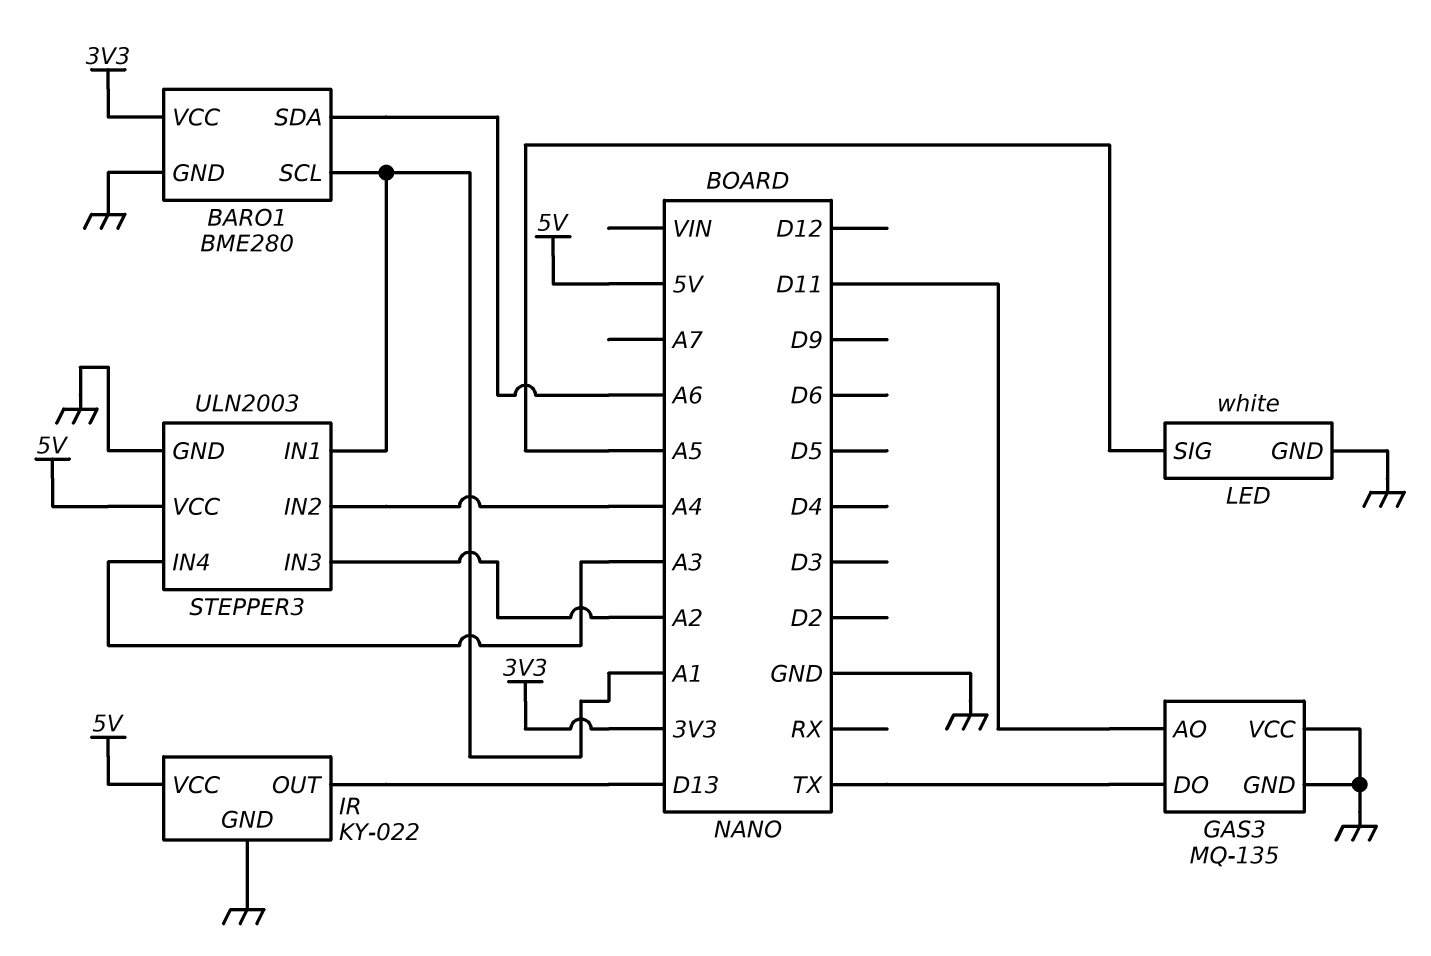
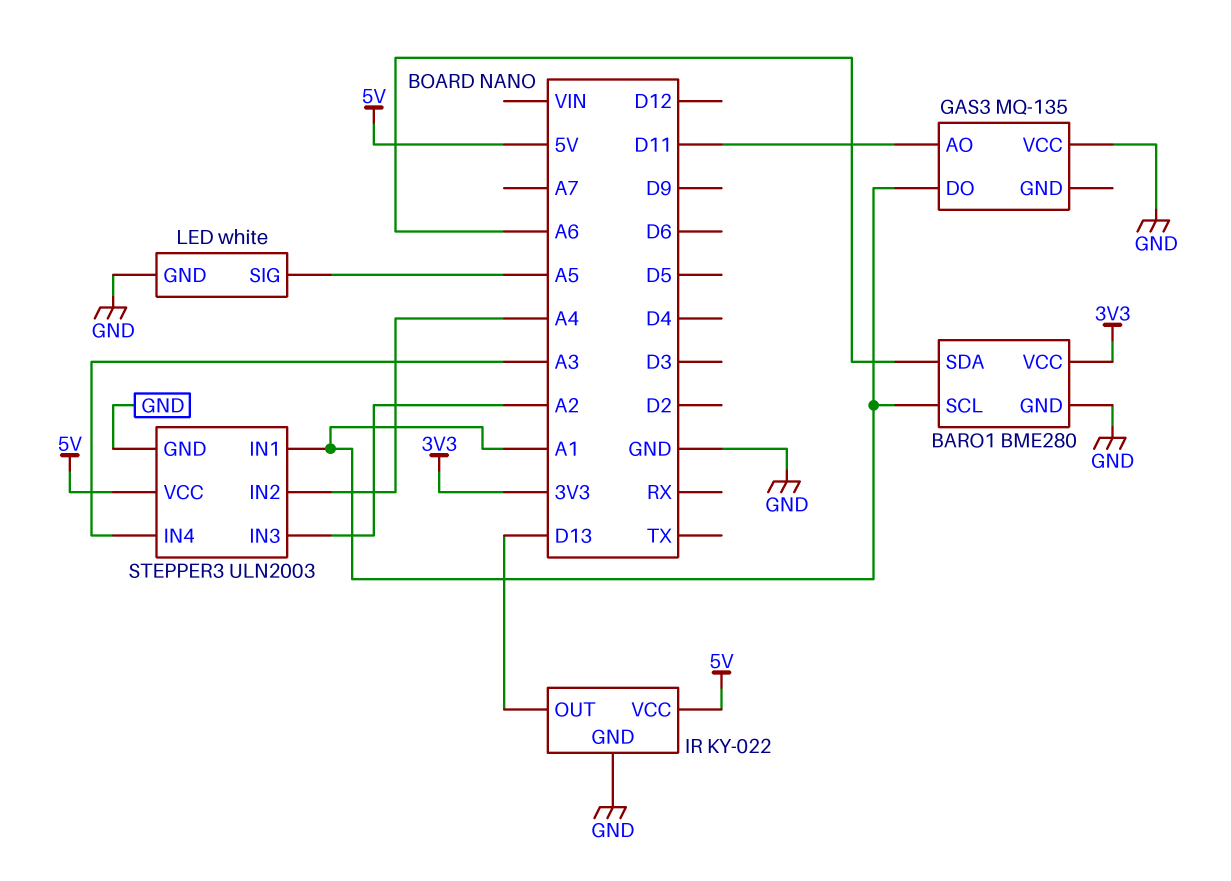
GAS3 pin DO: TX -> A1
GAS3 pin GND: GND -> none

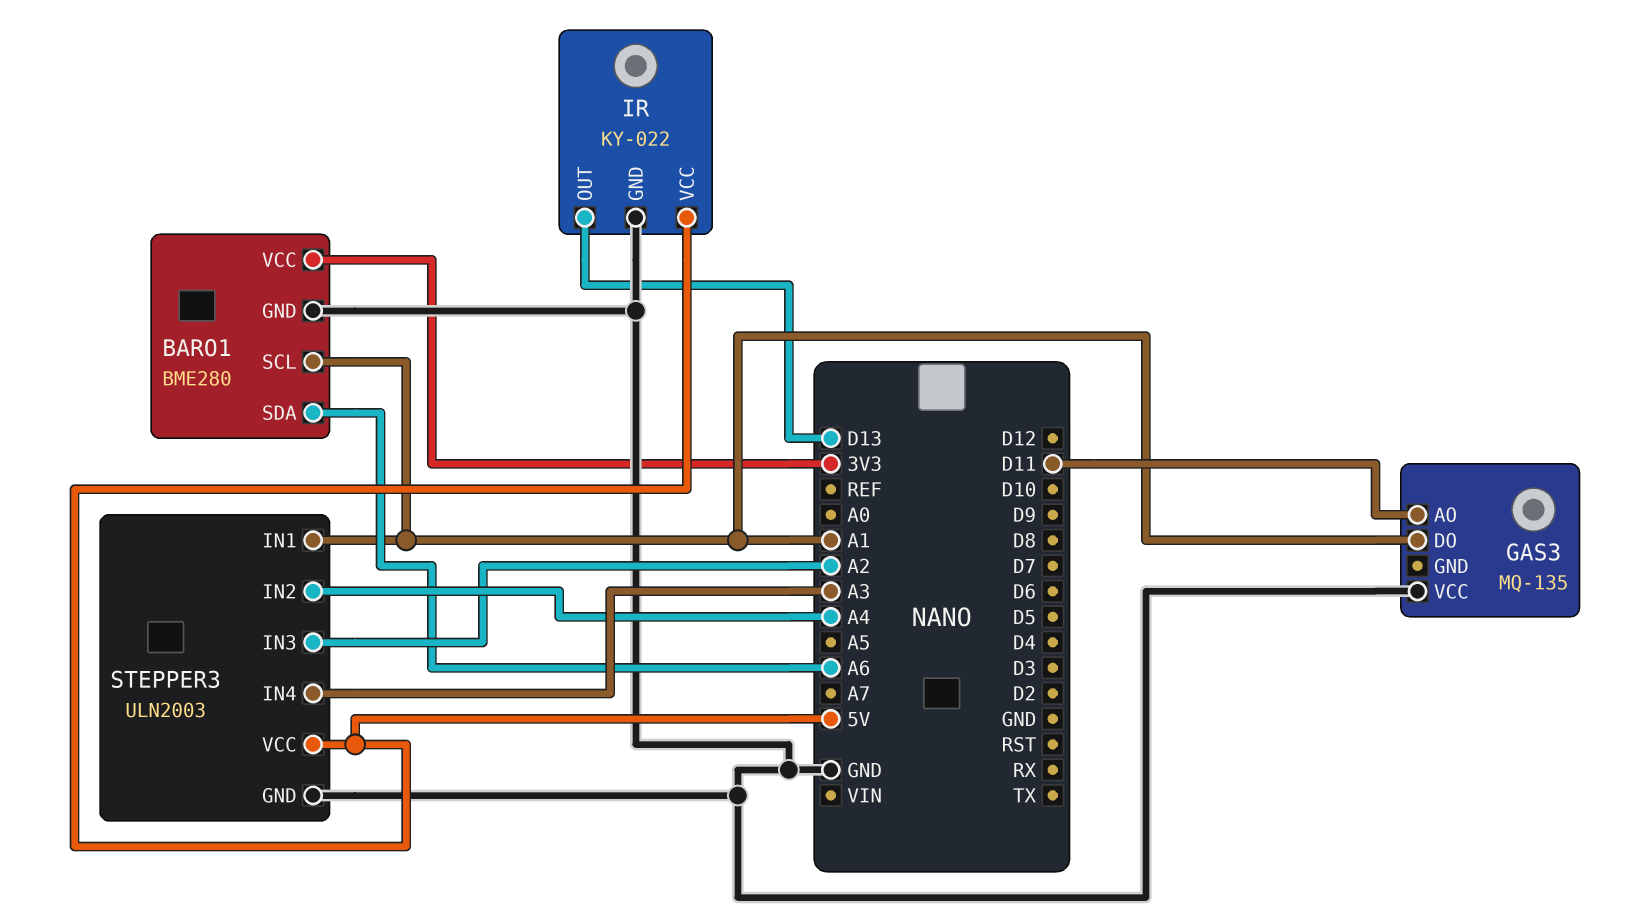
LED: white -> none
LED pin GND: GND -> none
LED pin SIG: A5 -> none

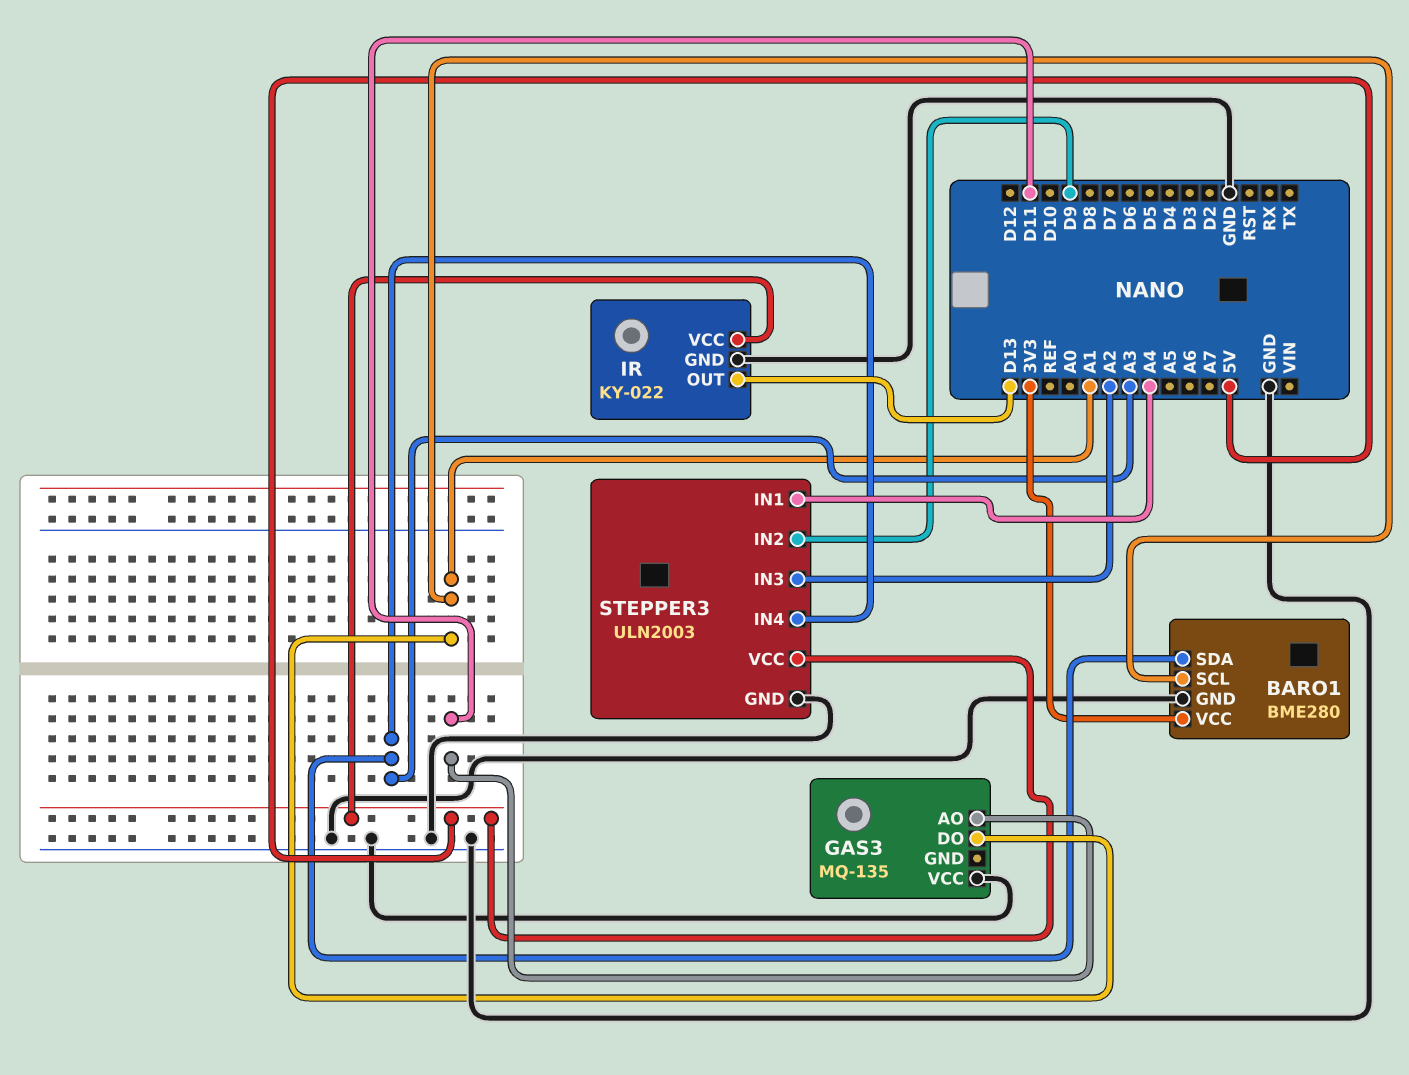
BARO1 pin SDA: A6 -> A3
STEPPER3 pin IN1: A1 -> A4
STEPPER3 pin IN2: A4 -> D9

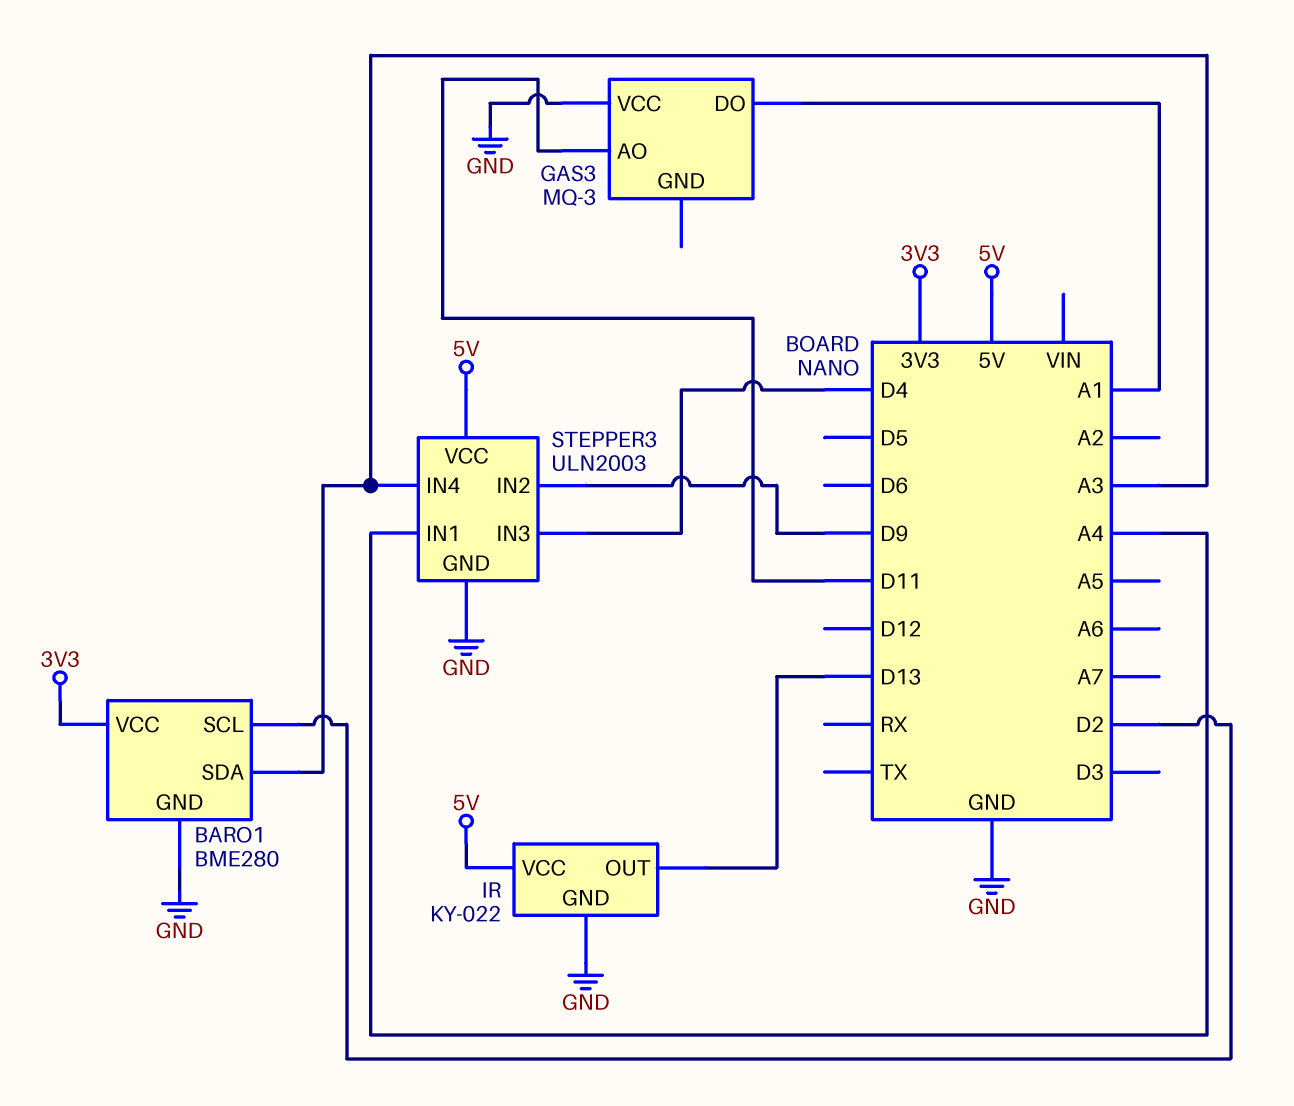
BARO1 pin SCL: A1 -> D2
GAS3: MQ-135 -> MQ-3
STEPPER3 pin IN3: A2 -> D4

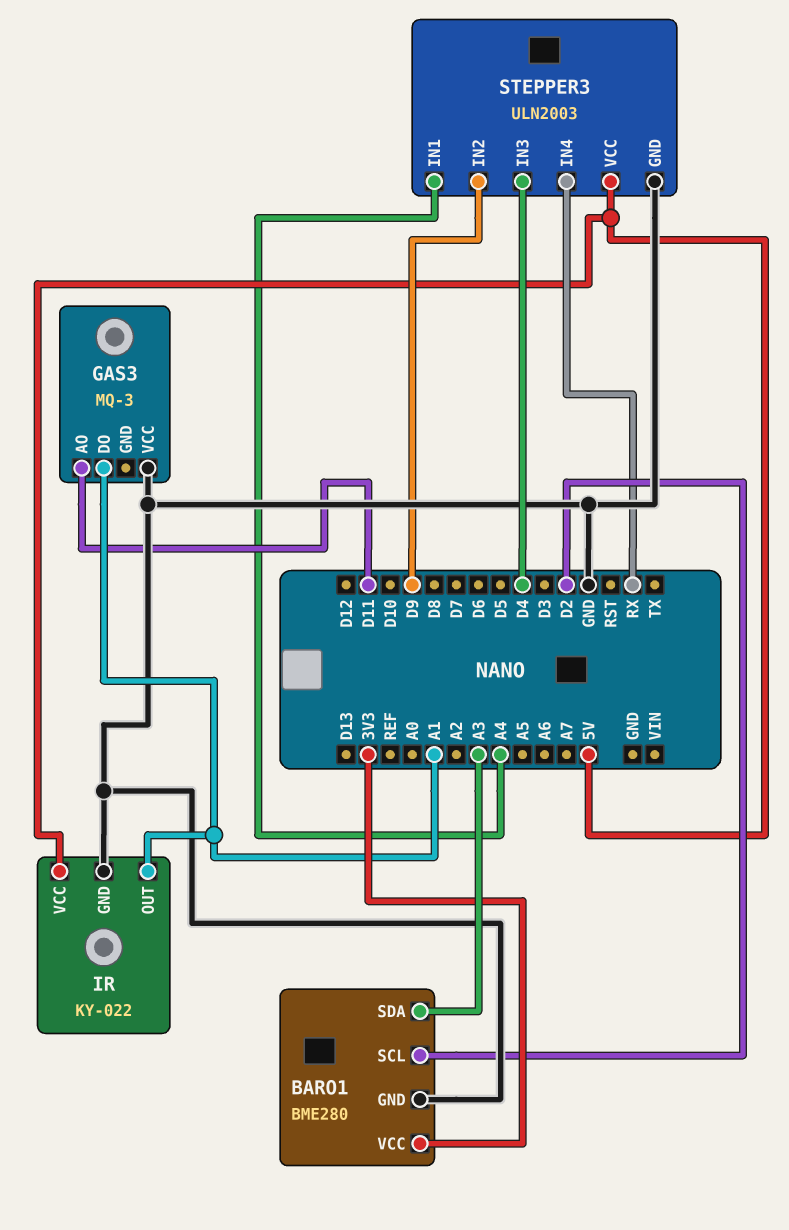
IR pin OUT: D13 -> A1
STEPPER3 pin IN4: A3 -> RX

